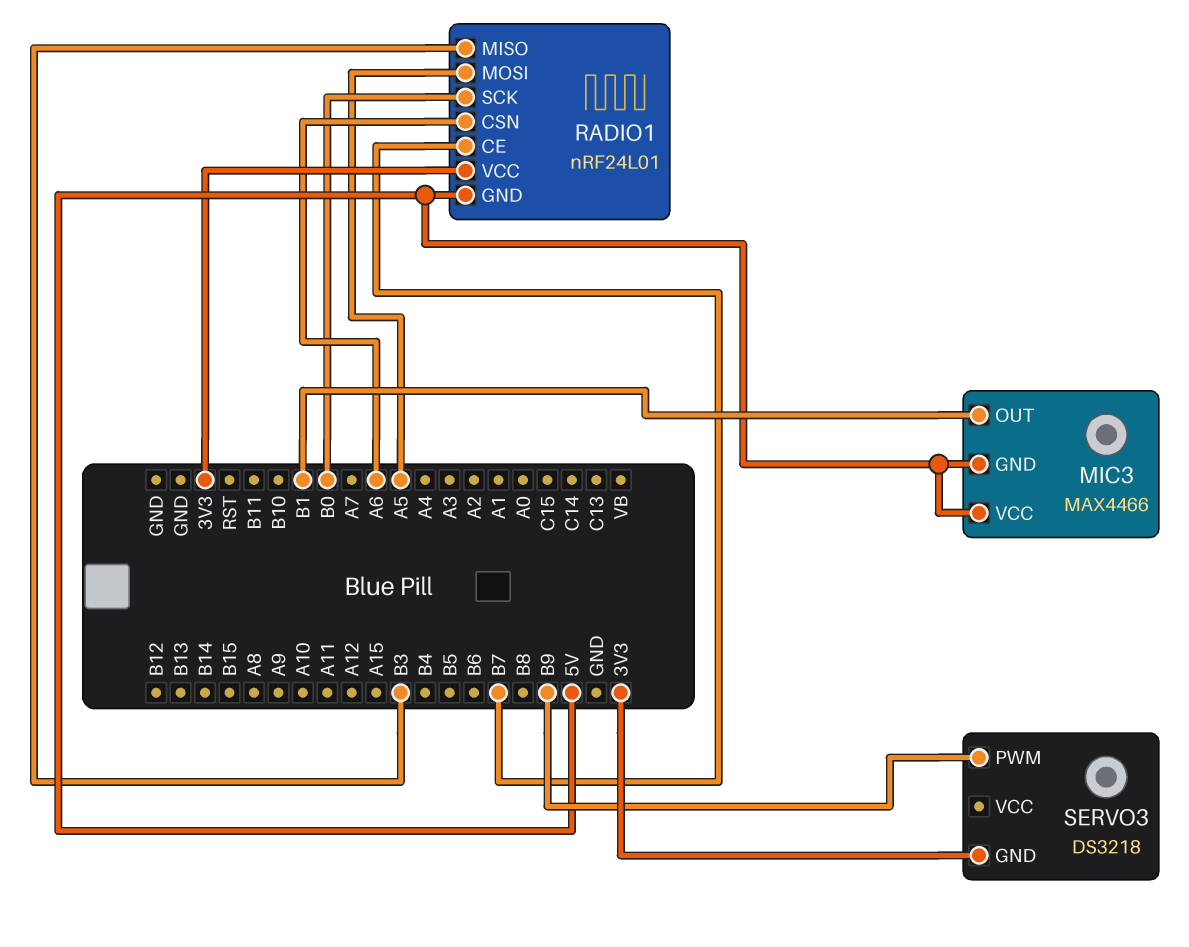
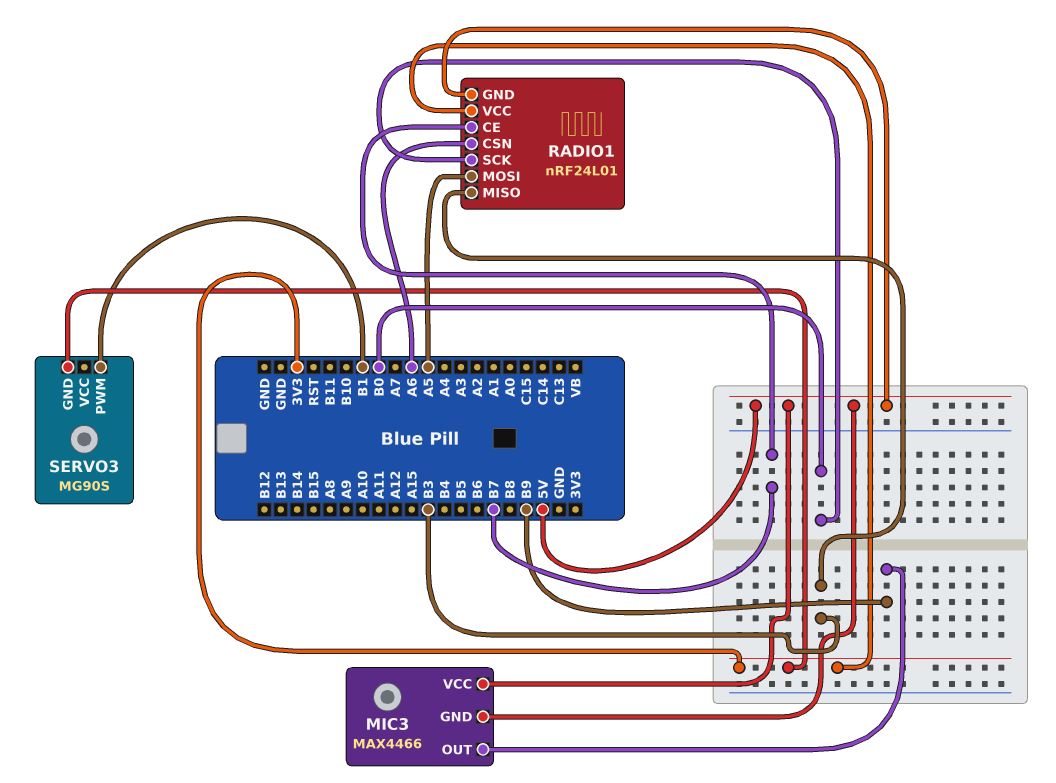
MIC3 pin OUT: B1 -> B9
SERVO3: DS3218 -> MG90S
SERVO3 pin PWM: B9 -> B1

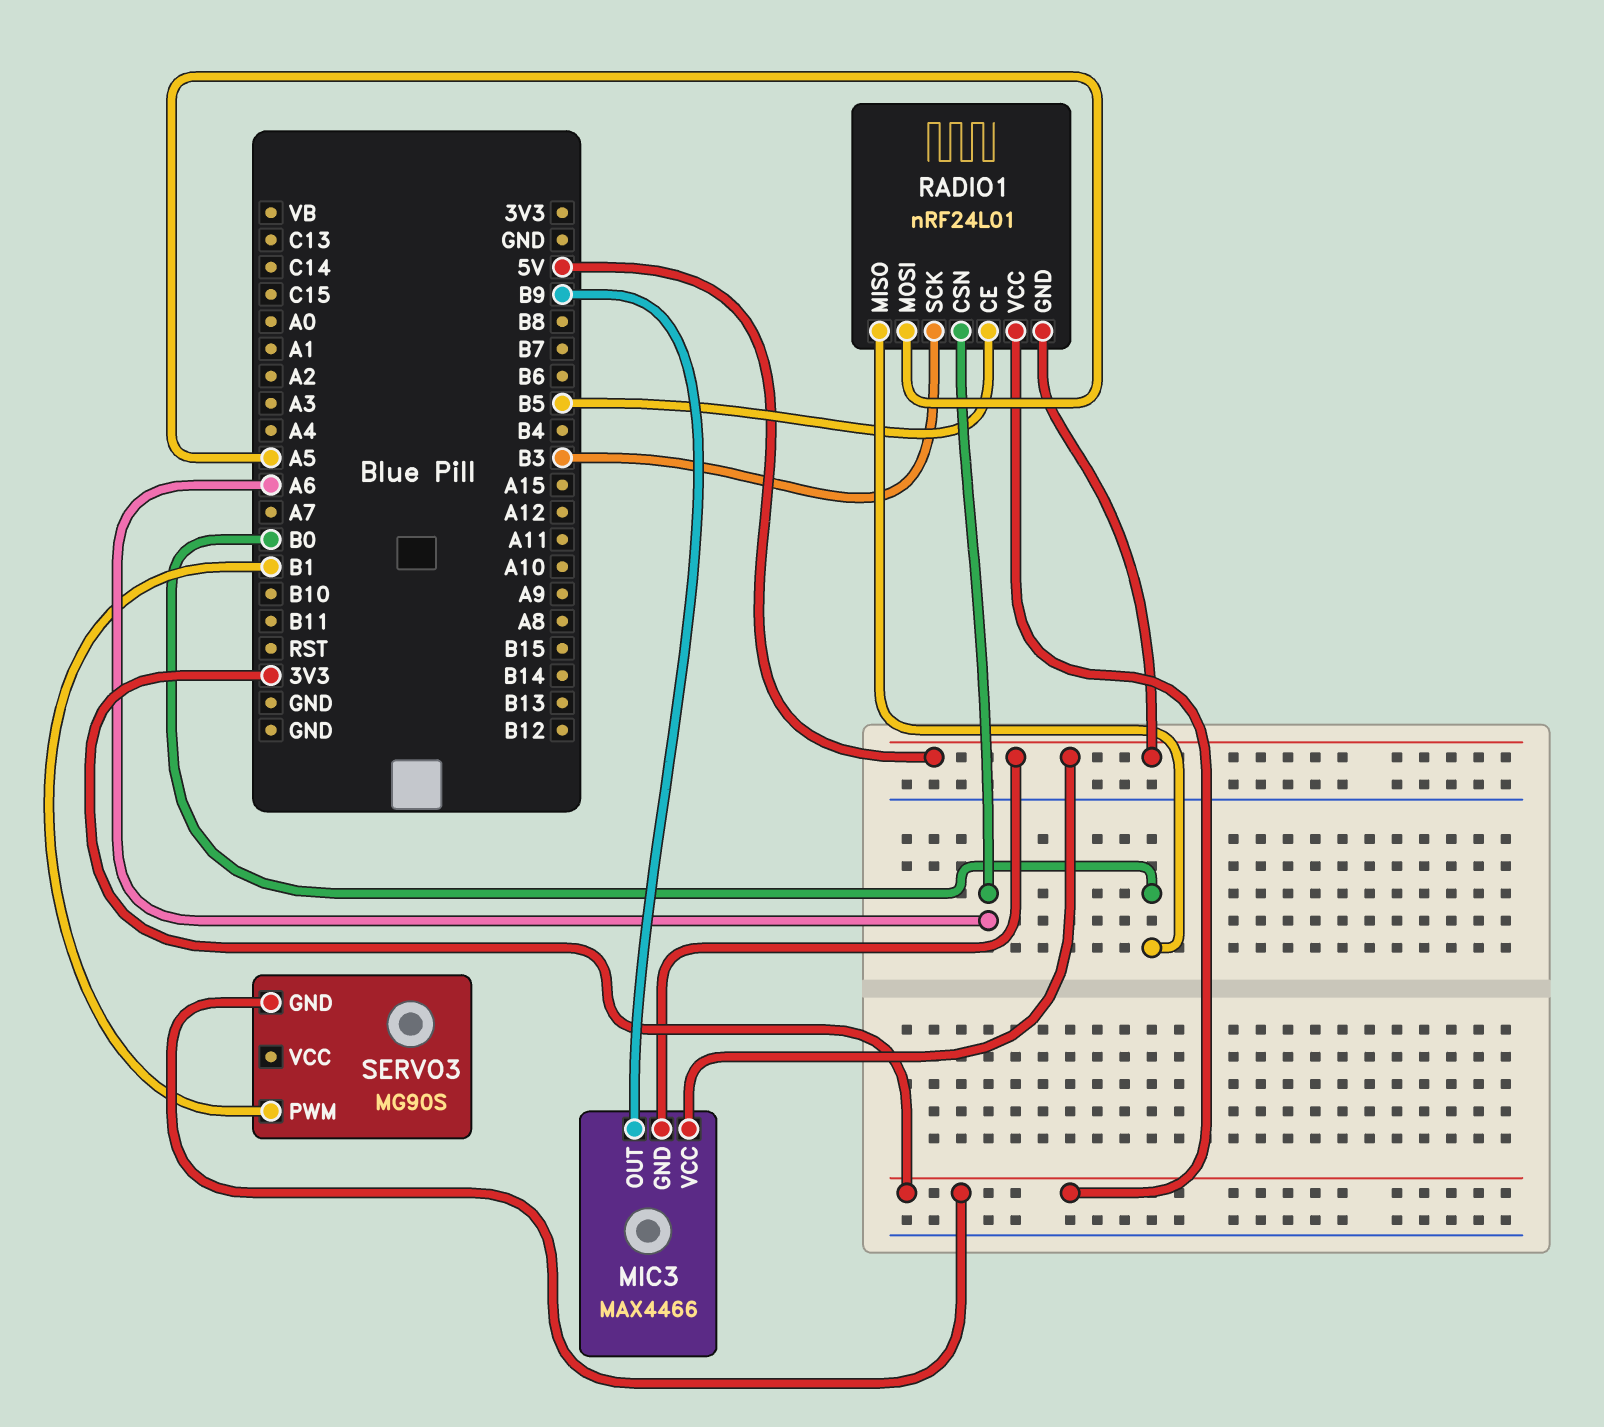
RADIO1 pin CE: B7 -> B5
RADIO1 pin MISO: B3 -> B0
RADIO1 pin SCK: B0 -> B3

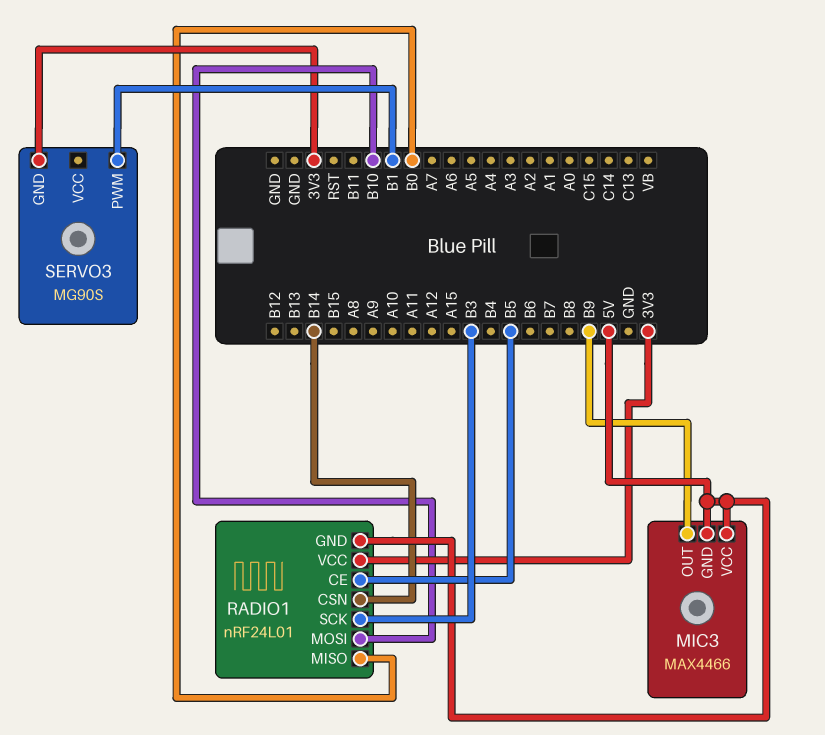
RADIO1 pin CSN: A6 -> B14
RADIO1 pin MOSI: A5 -> B10

